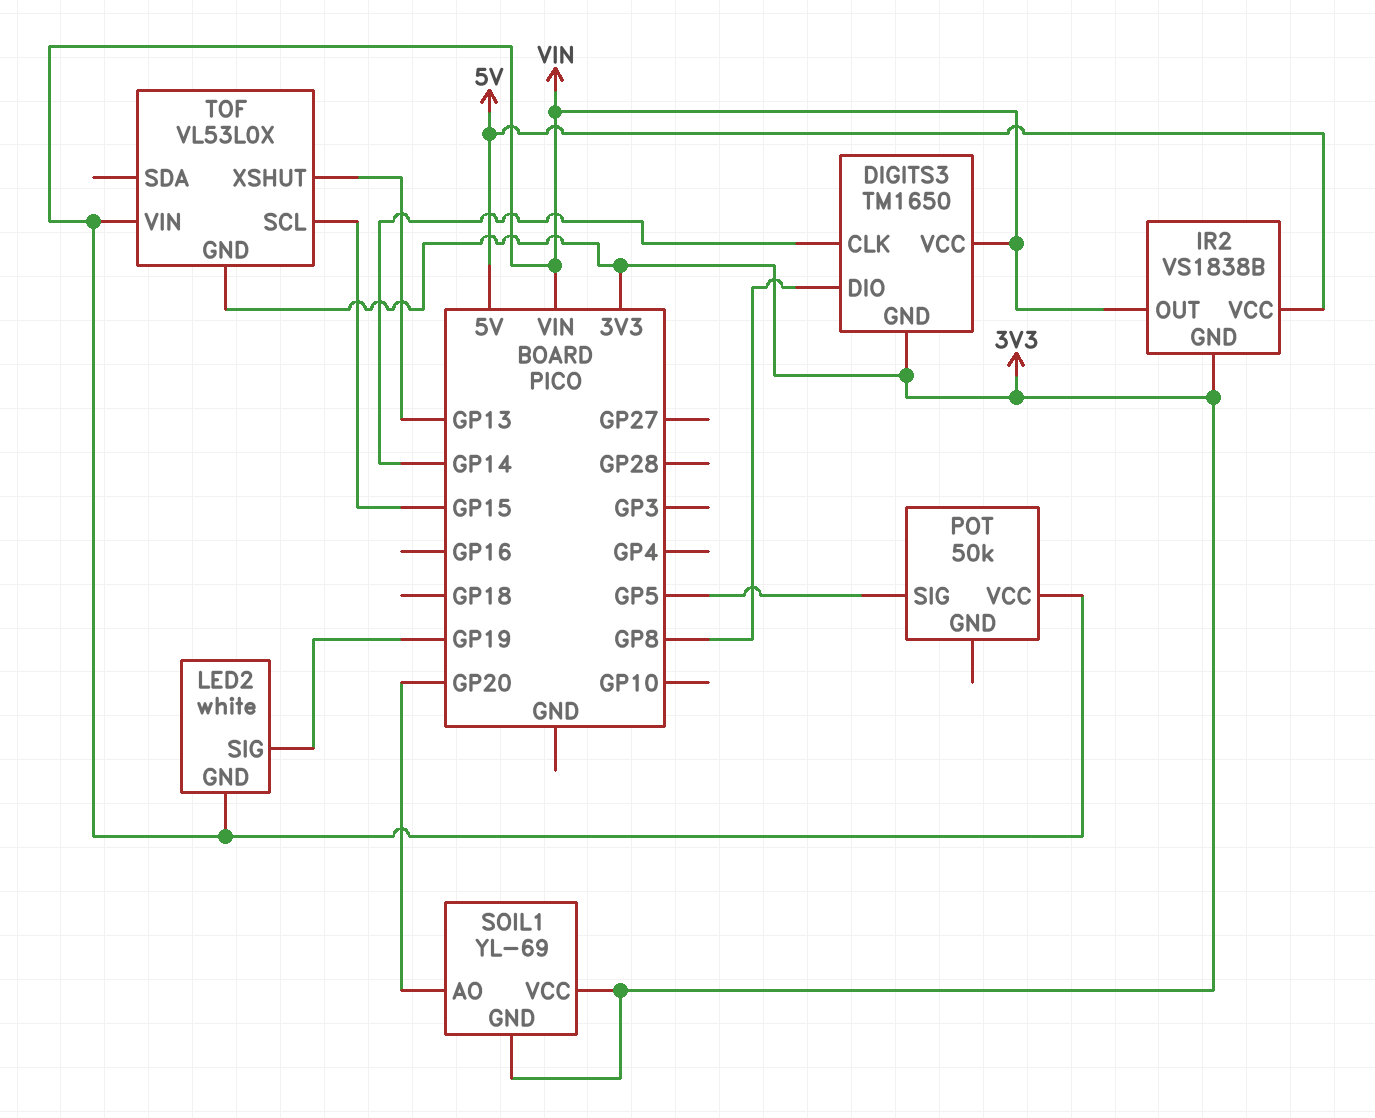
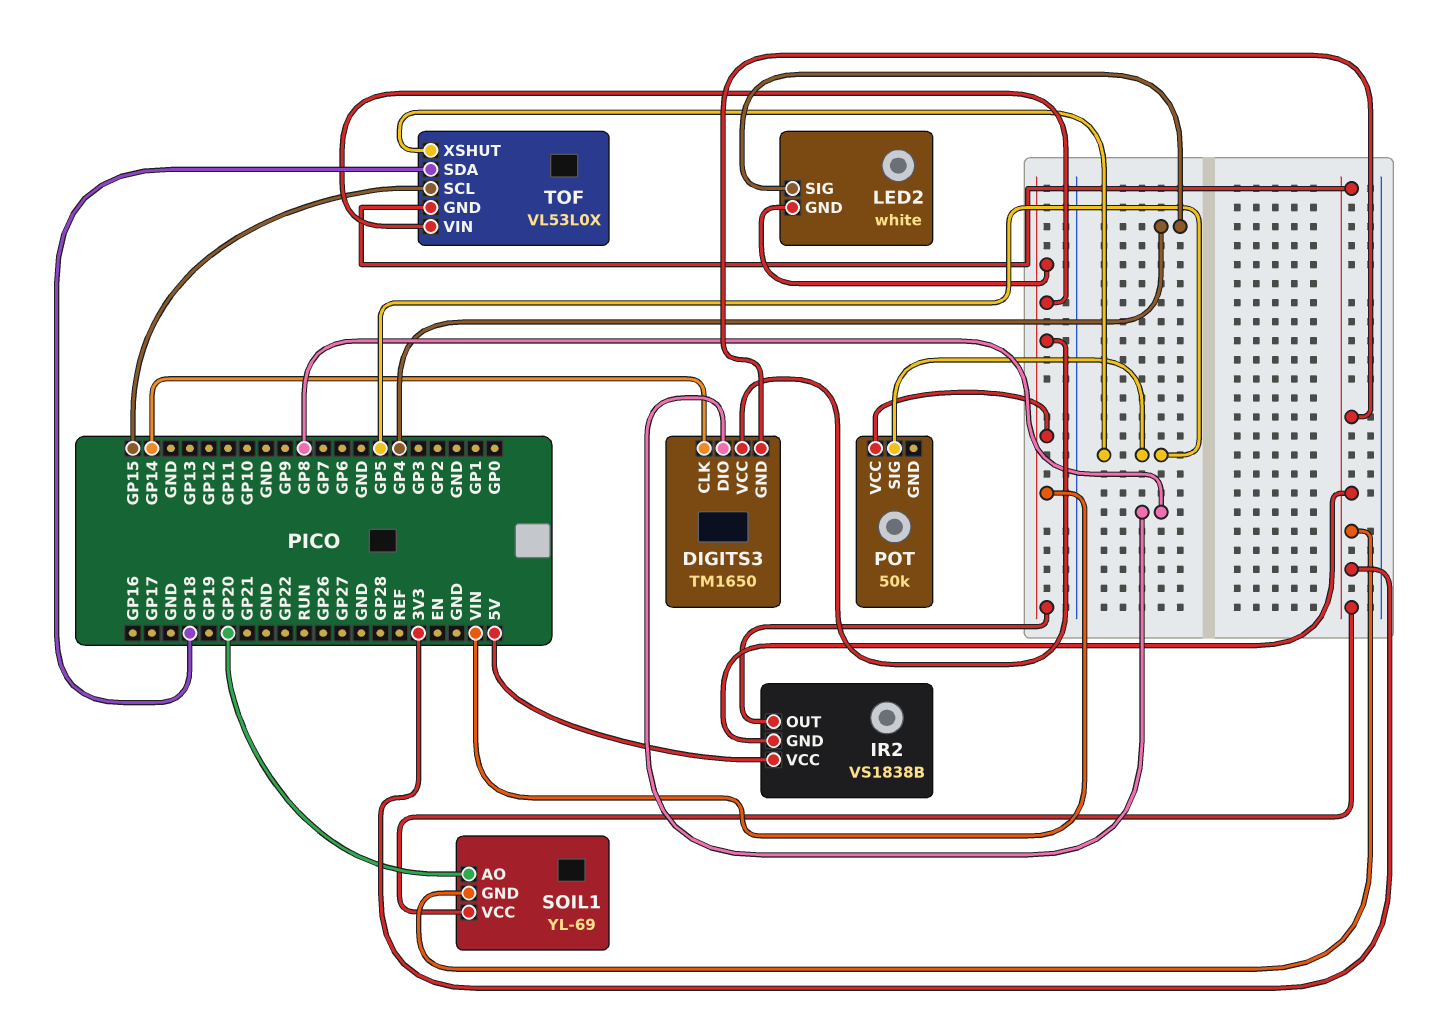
LED2 pin SIG: GP19 -> GP4
TOF pin SDA: none -> GP18
TOF pin XSHUT: GP13 -> GP5

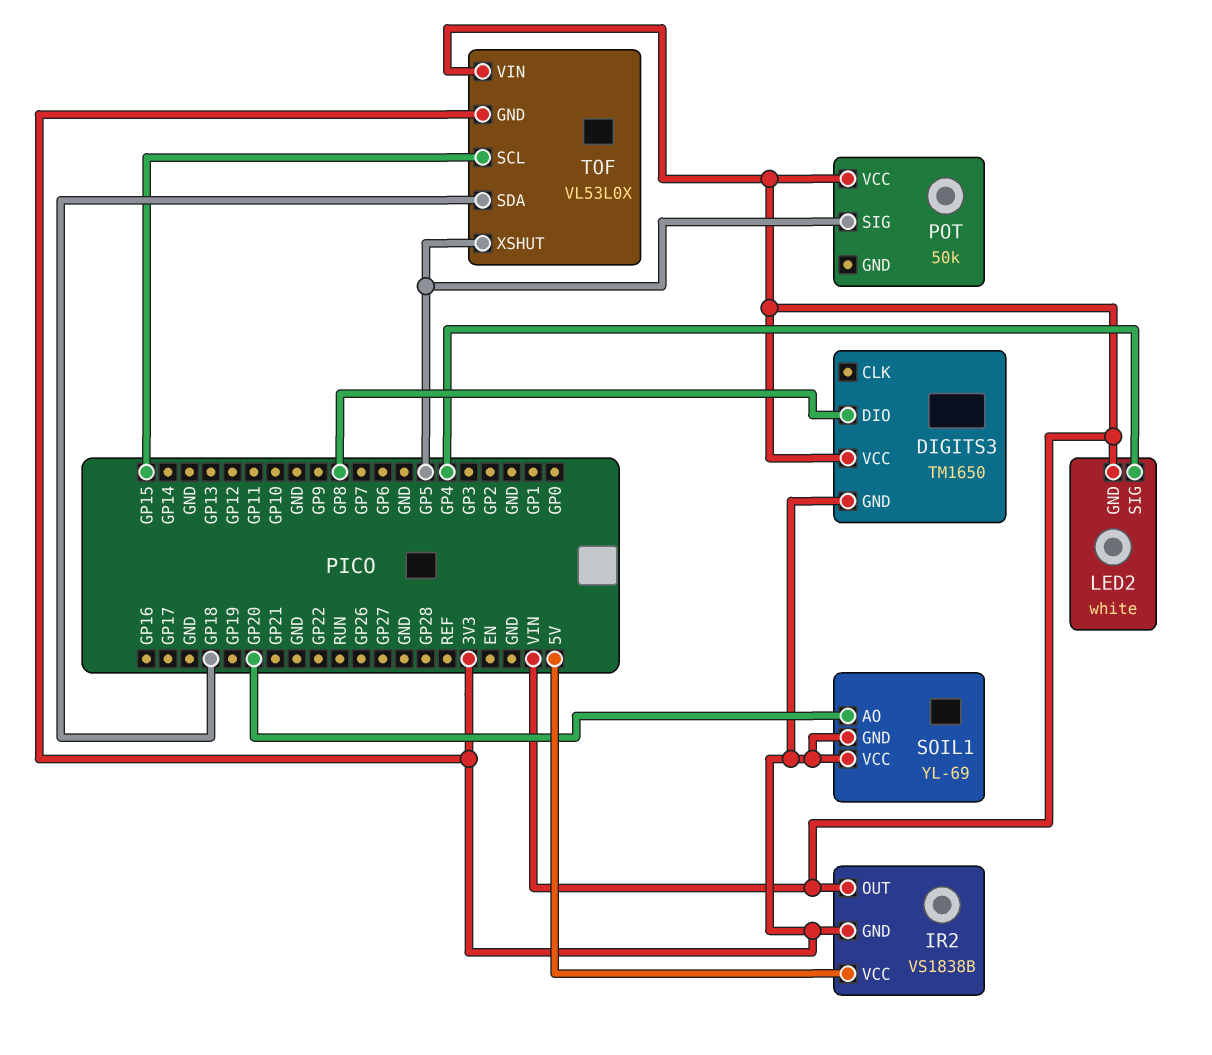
DIGITS3 pin CLK: GP14 -> none

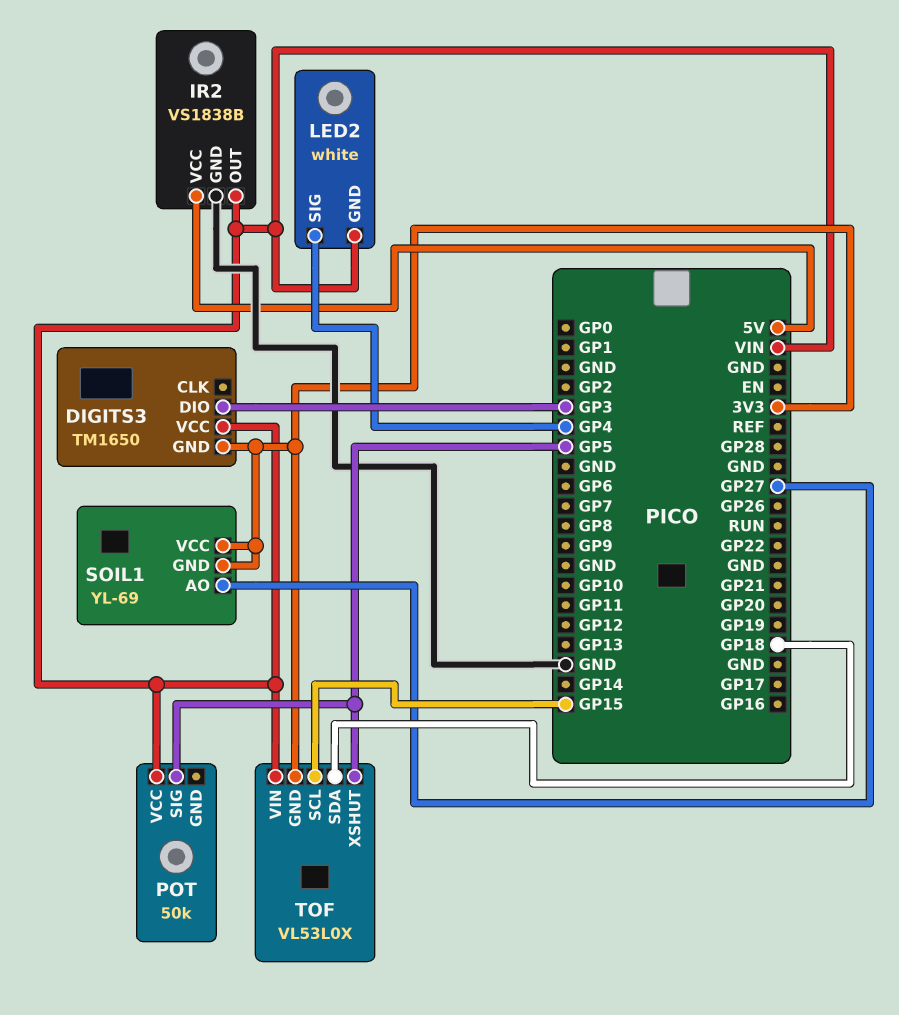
DIGITS3 pin DIO: GP8 -> GP3
IR2 pin GND: 3V3 -> GND
SOIL1 pin AO: GP20 -> GP27

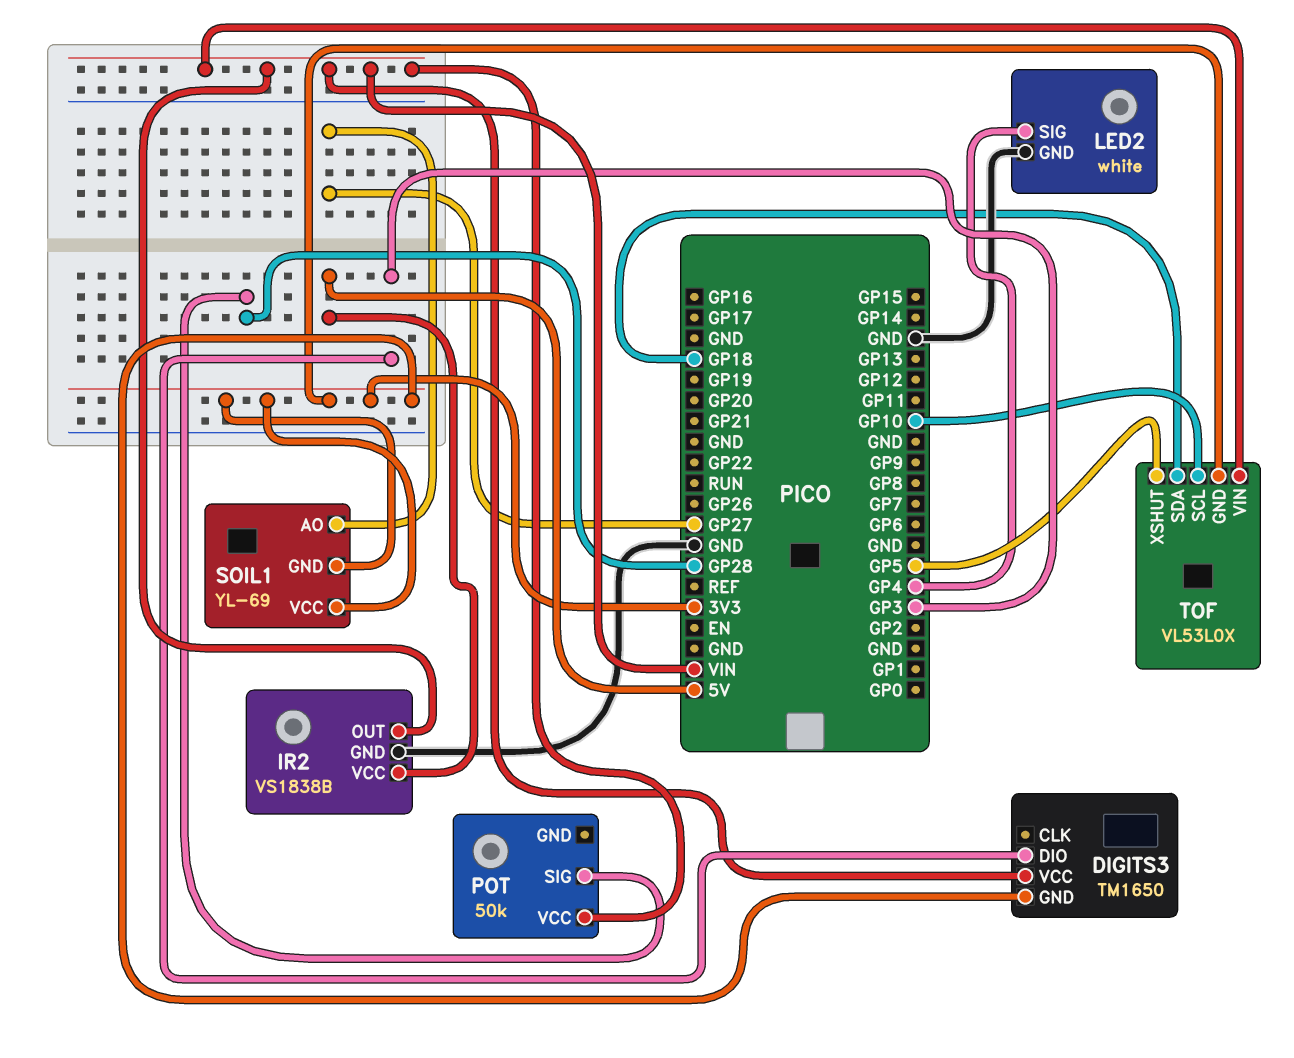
LED2 pin GND: VIN -> GND
POT pin SIG: GP5 -> GP28
TOF pin SCL: GP15 -> GP10

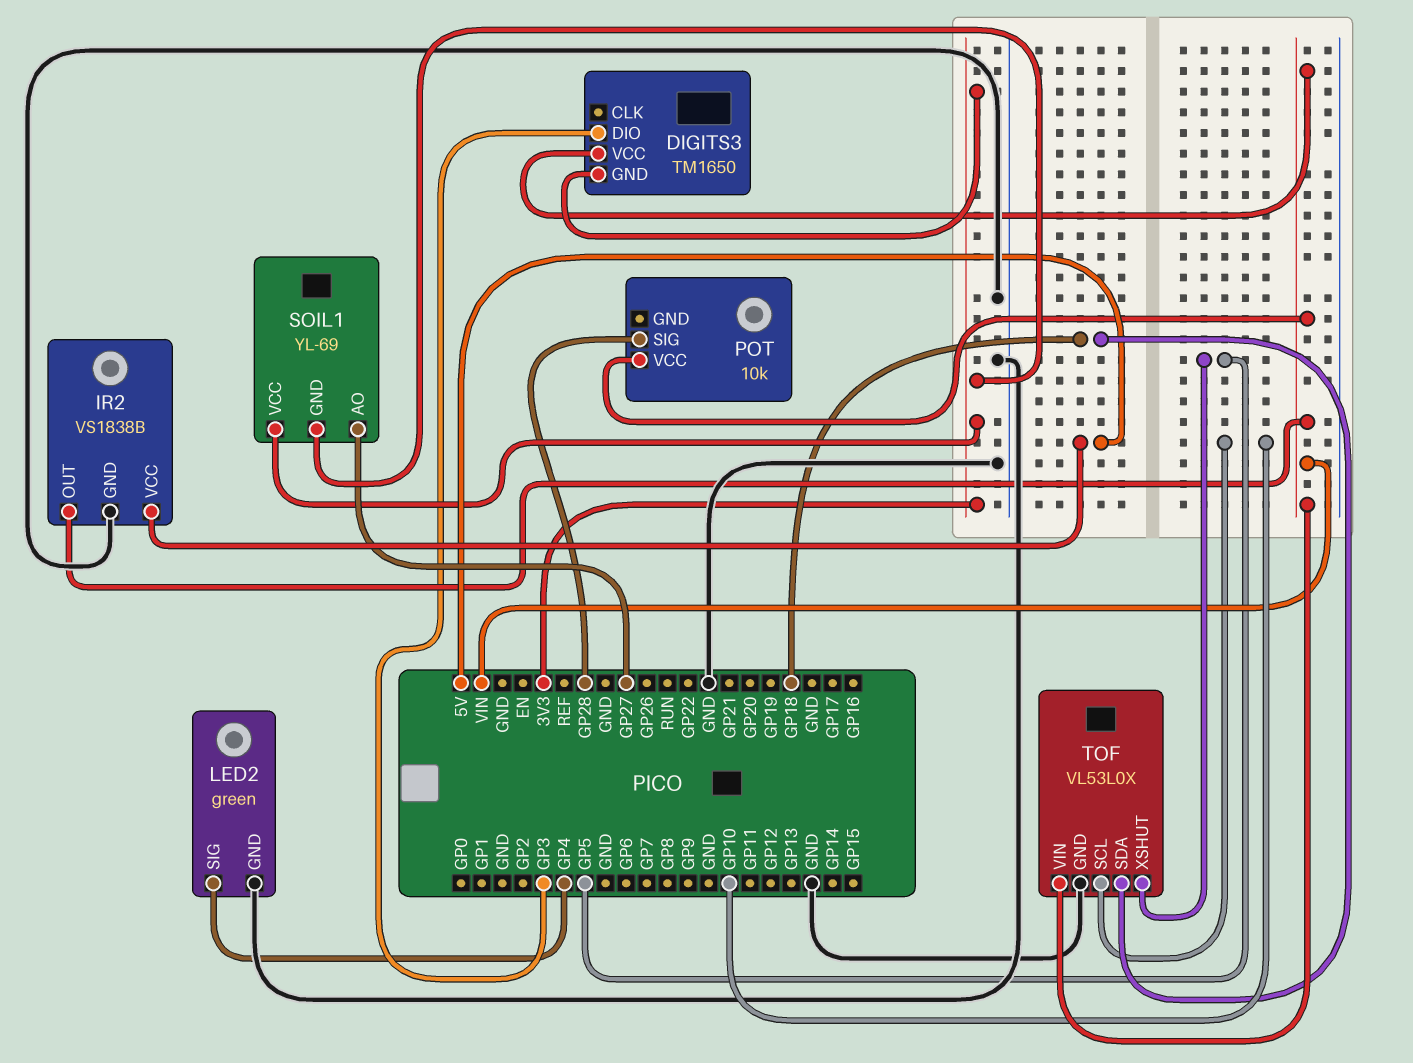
LED2: white -> green
POT: 50k -> 10k
TOF pin GND: 3V3 -> GND

